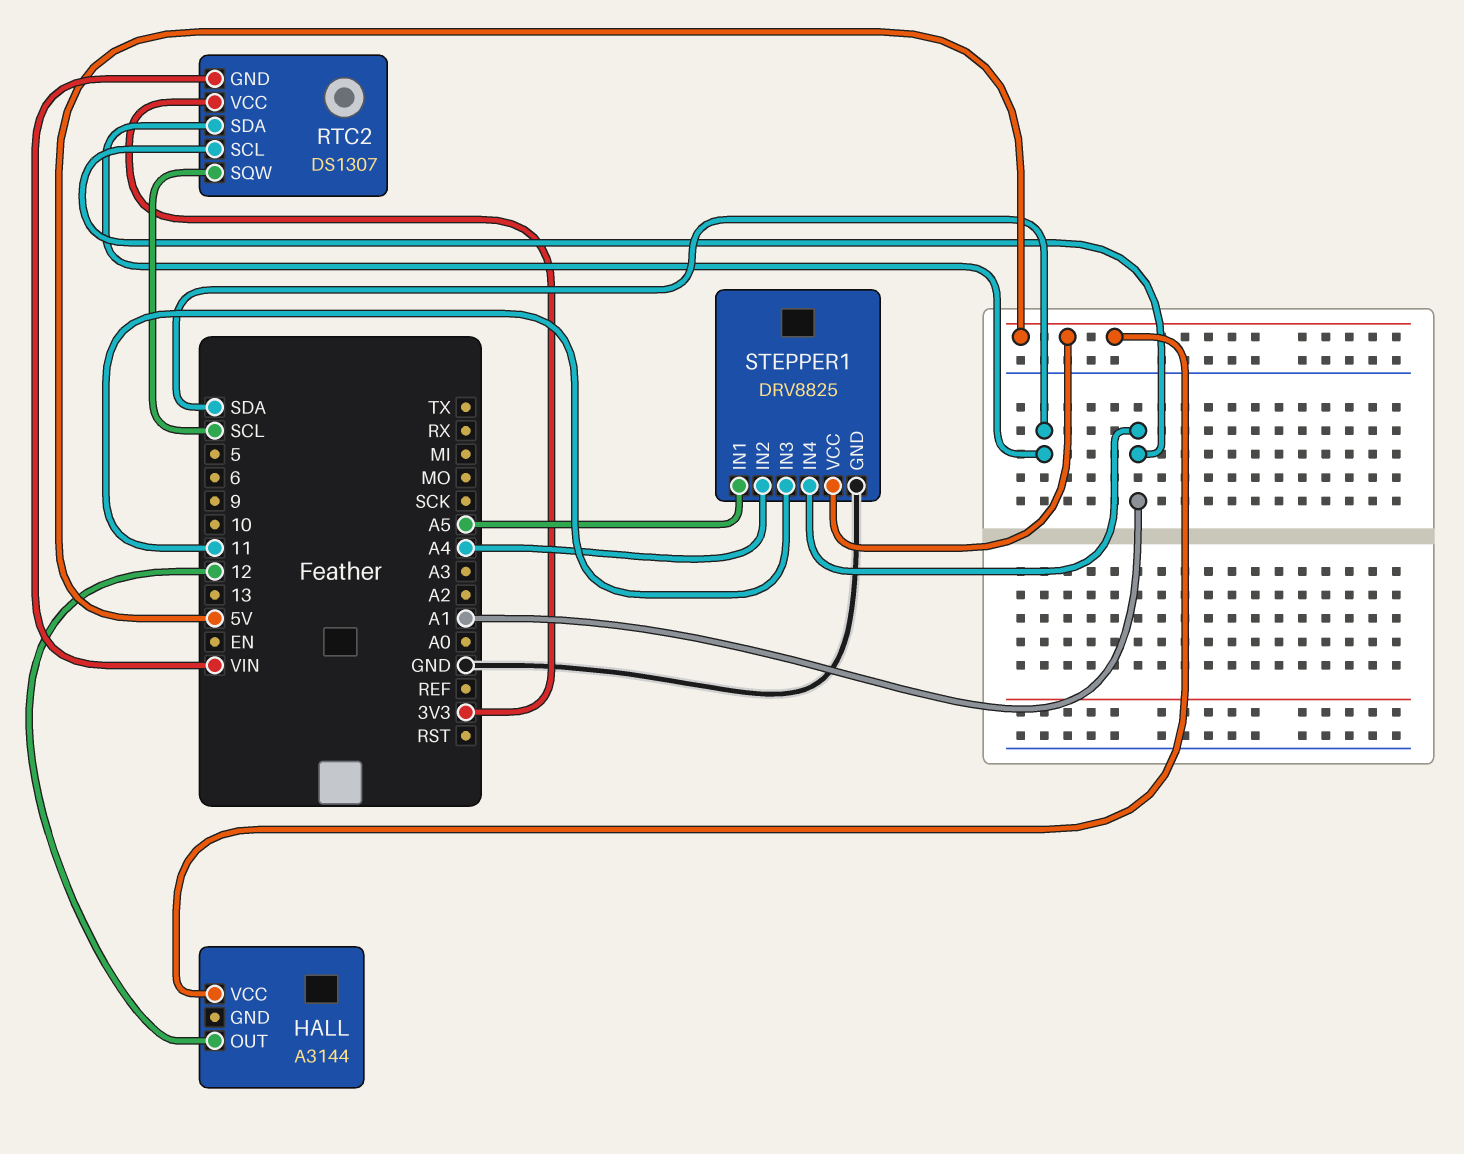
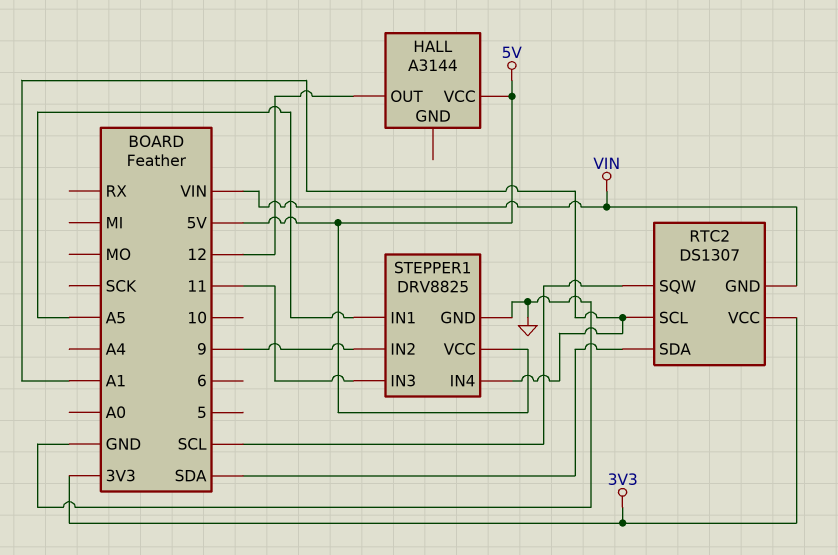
STEPPER1 pin IN2: A4 -> 9

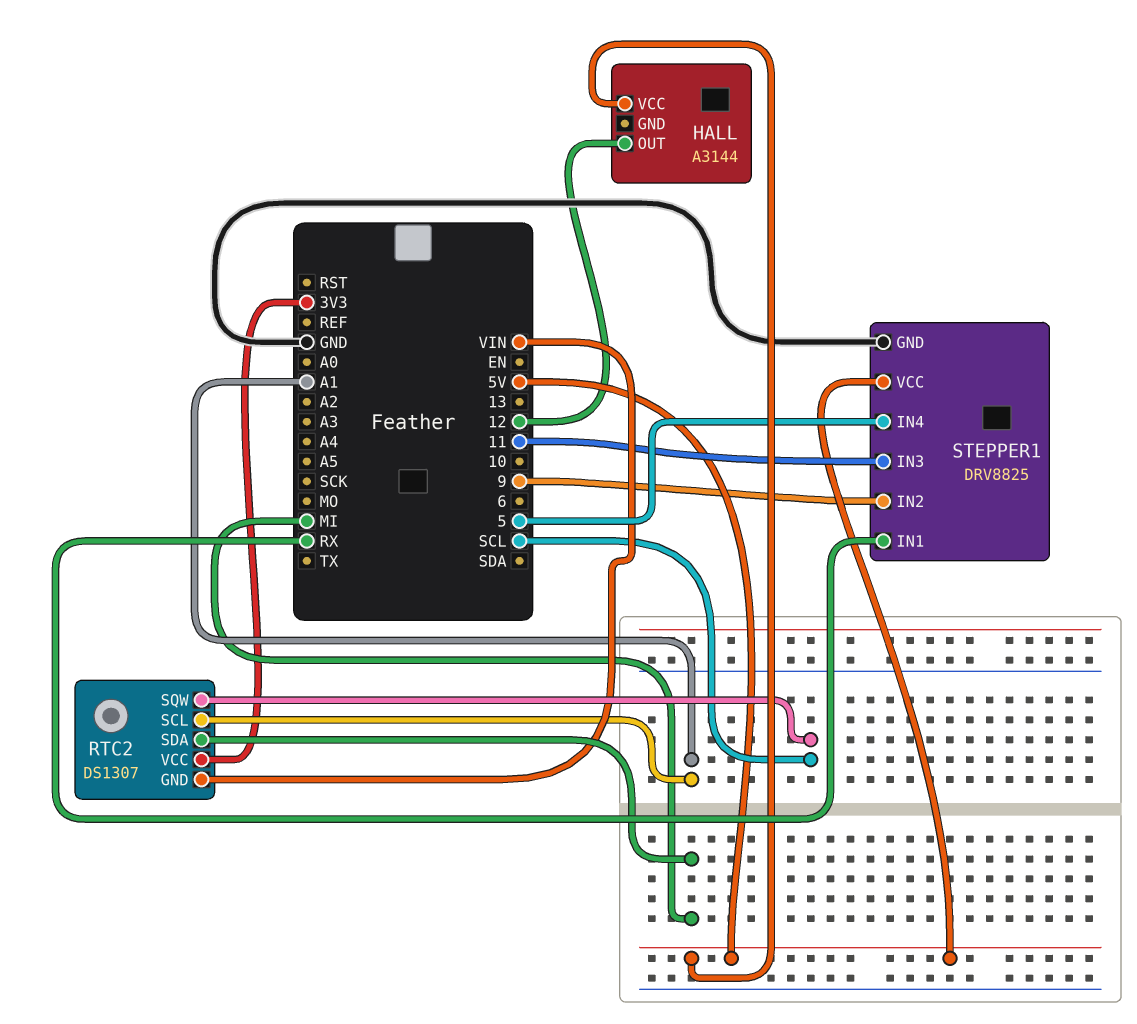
RTC2 pin SDA: SDA -> MI
STEPPER1 pin IN1: A5 -> RX
STEPPER1 pin IN4: A1 -> 5

